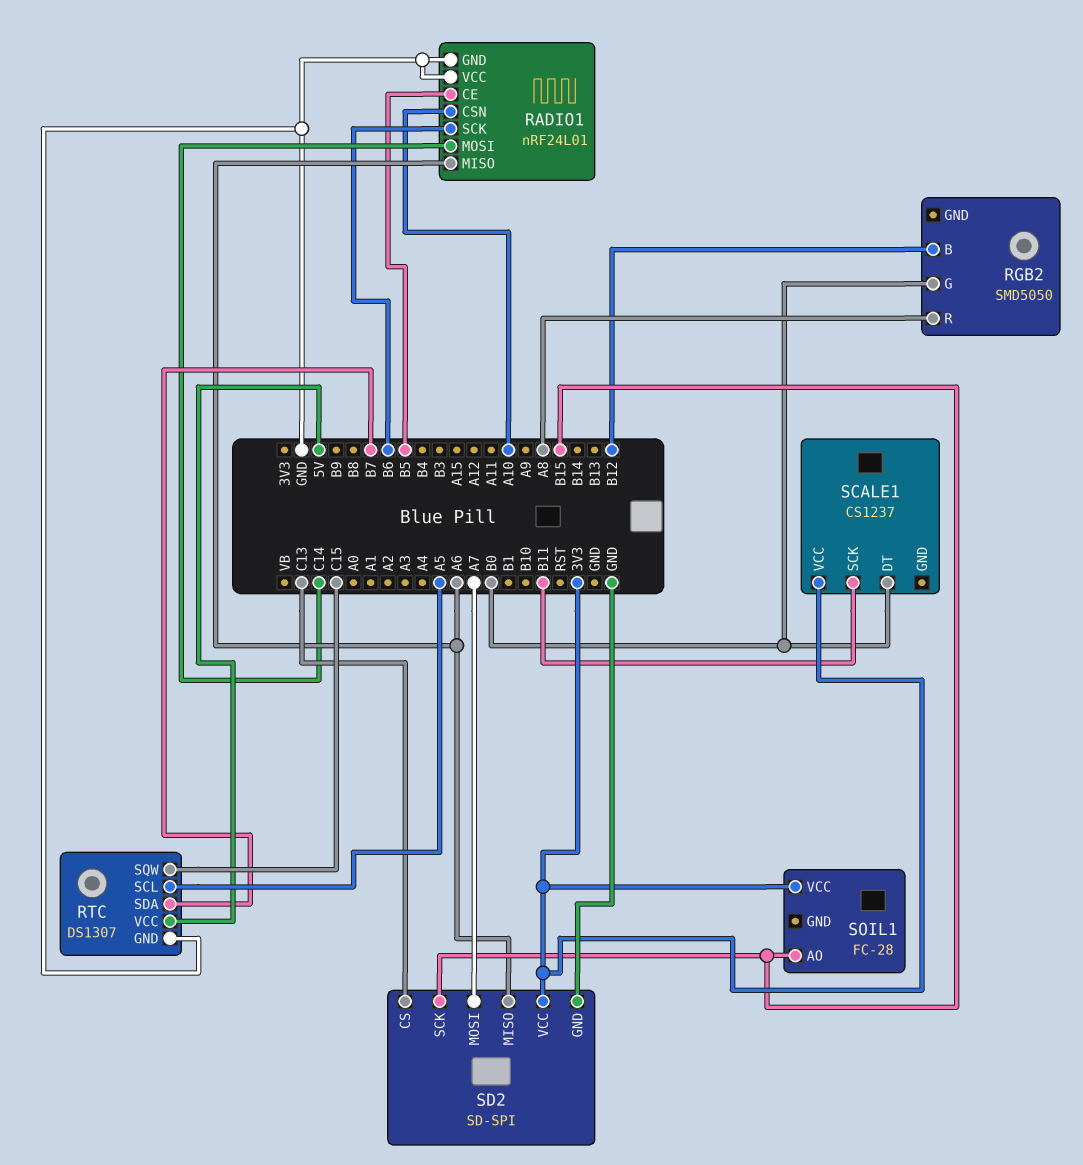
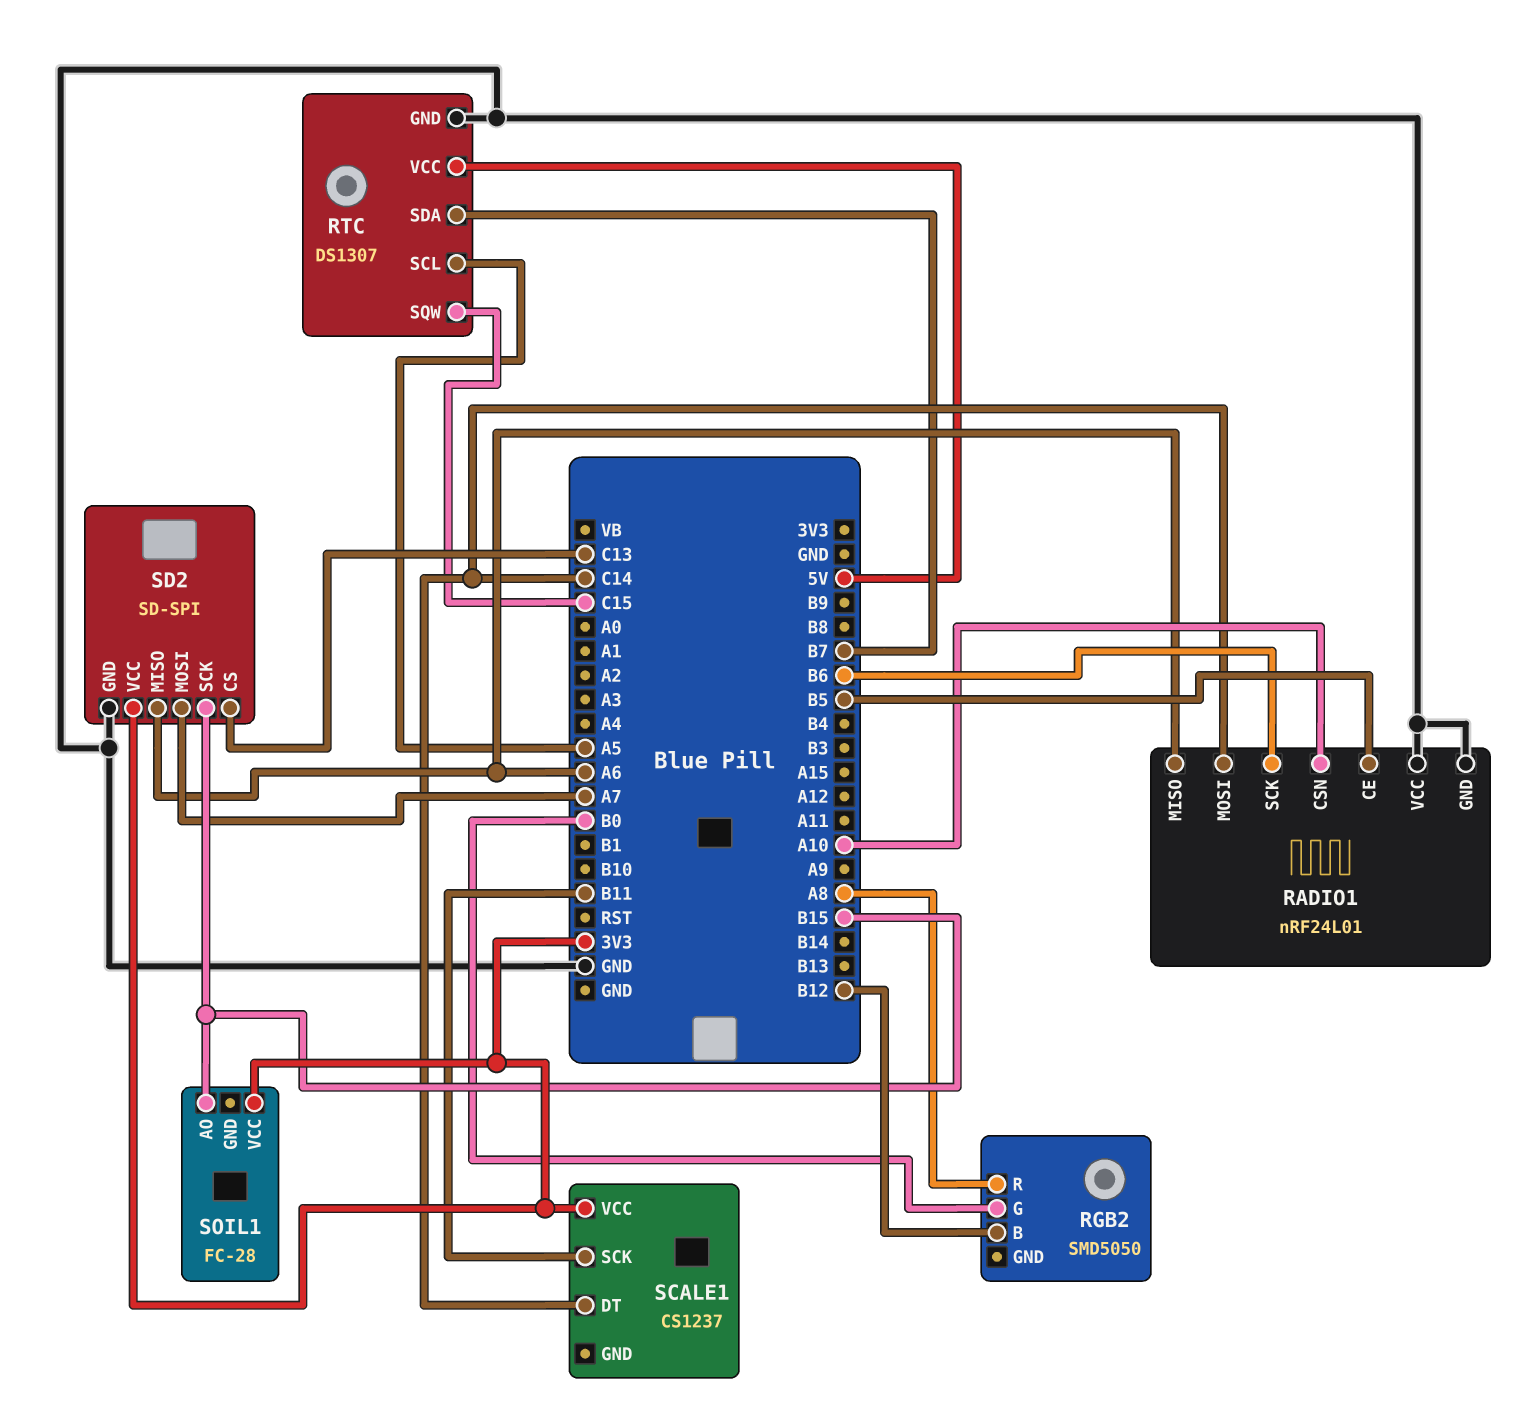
SCALE1 pin DT: B0 -> C14

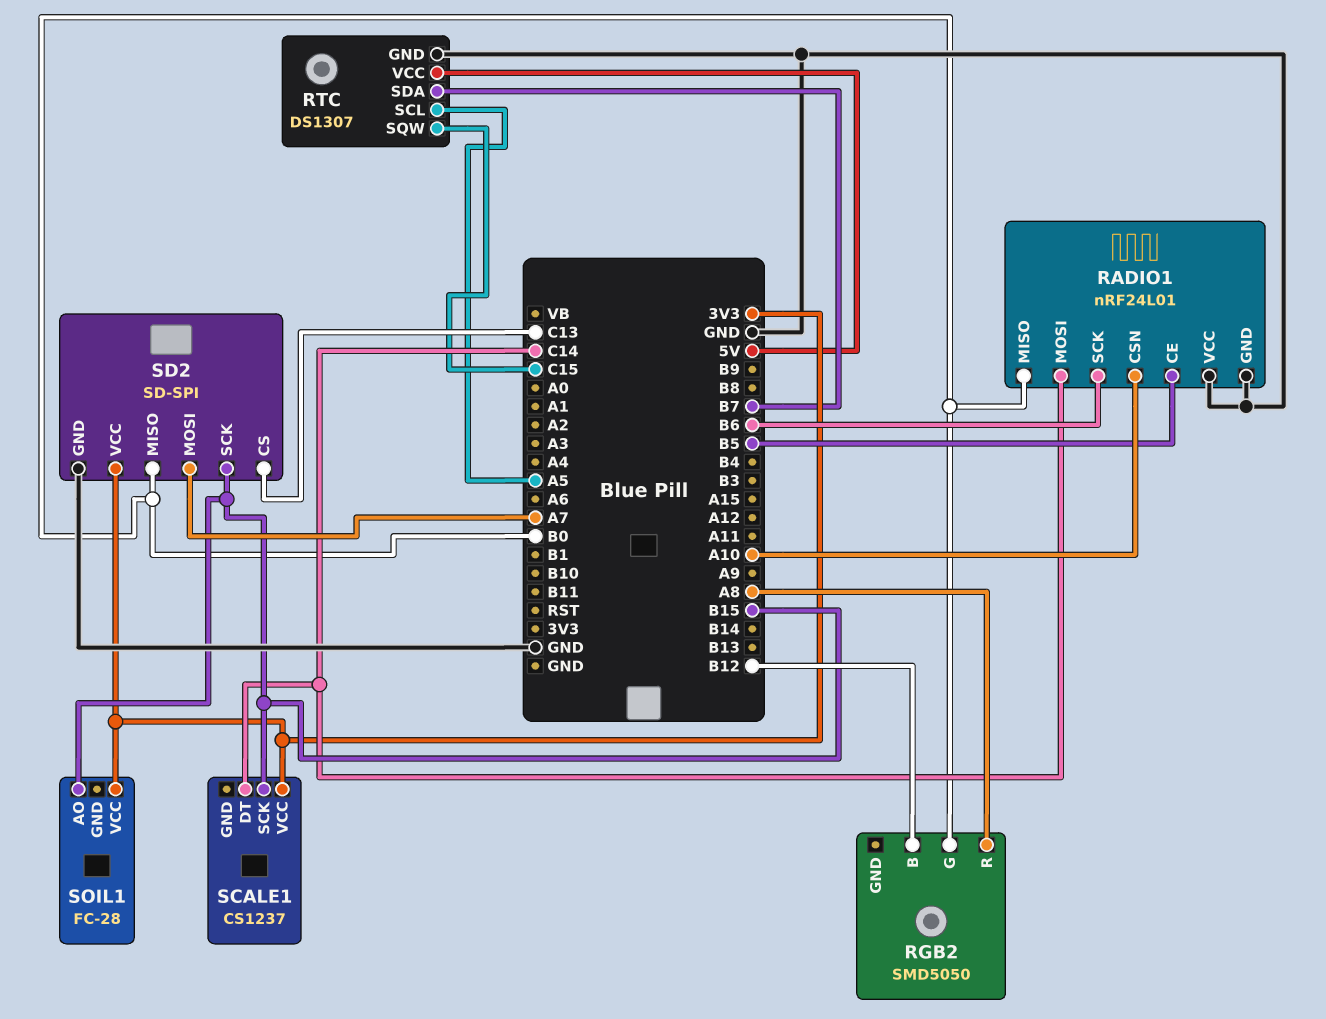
RADIO1 pin MISO: A6 -> B0
SCALE1 pin SCK: B11 -> B15
SD2 pin MISO: A6 -> B0

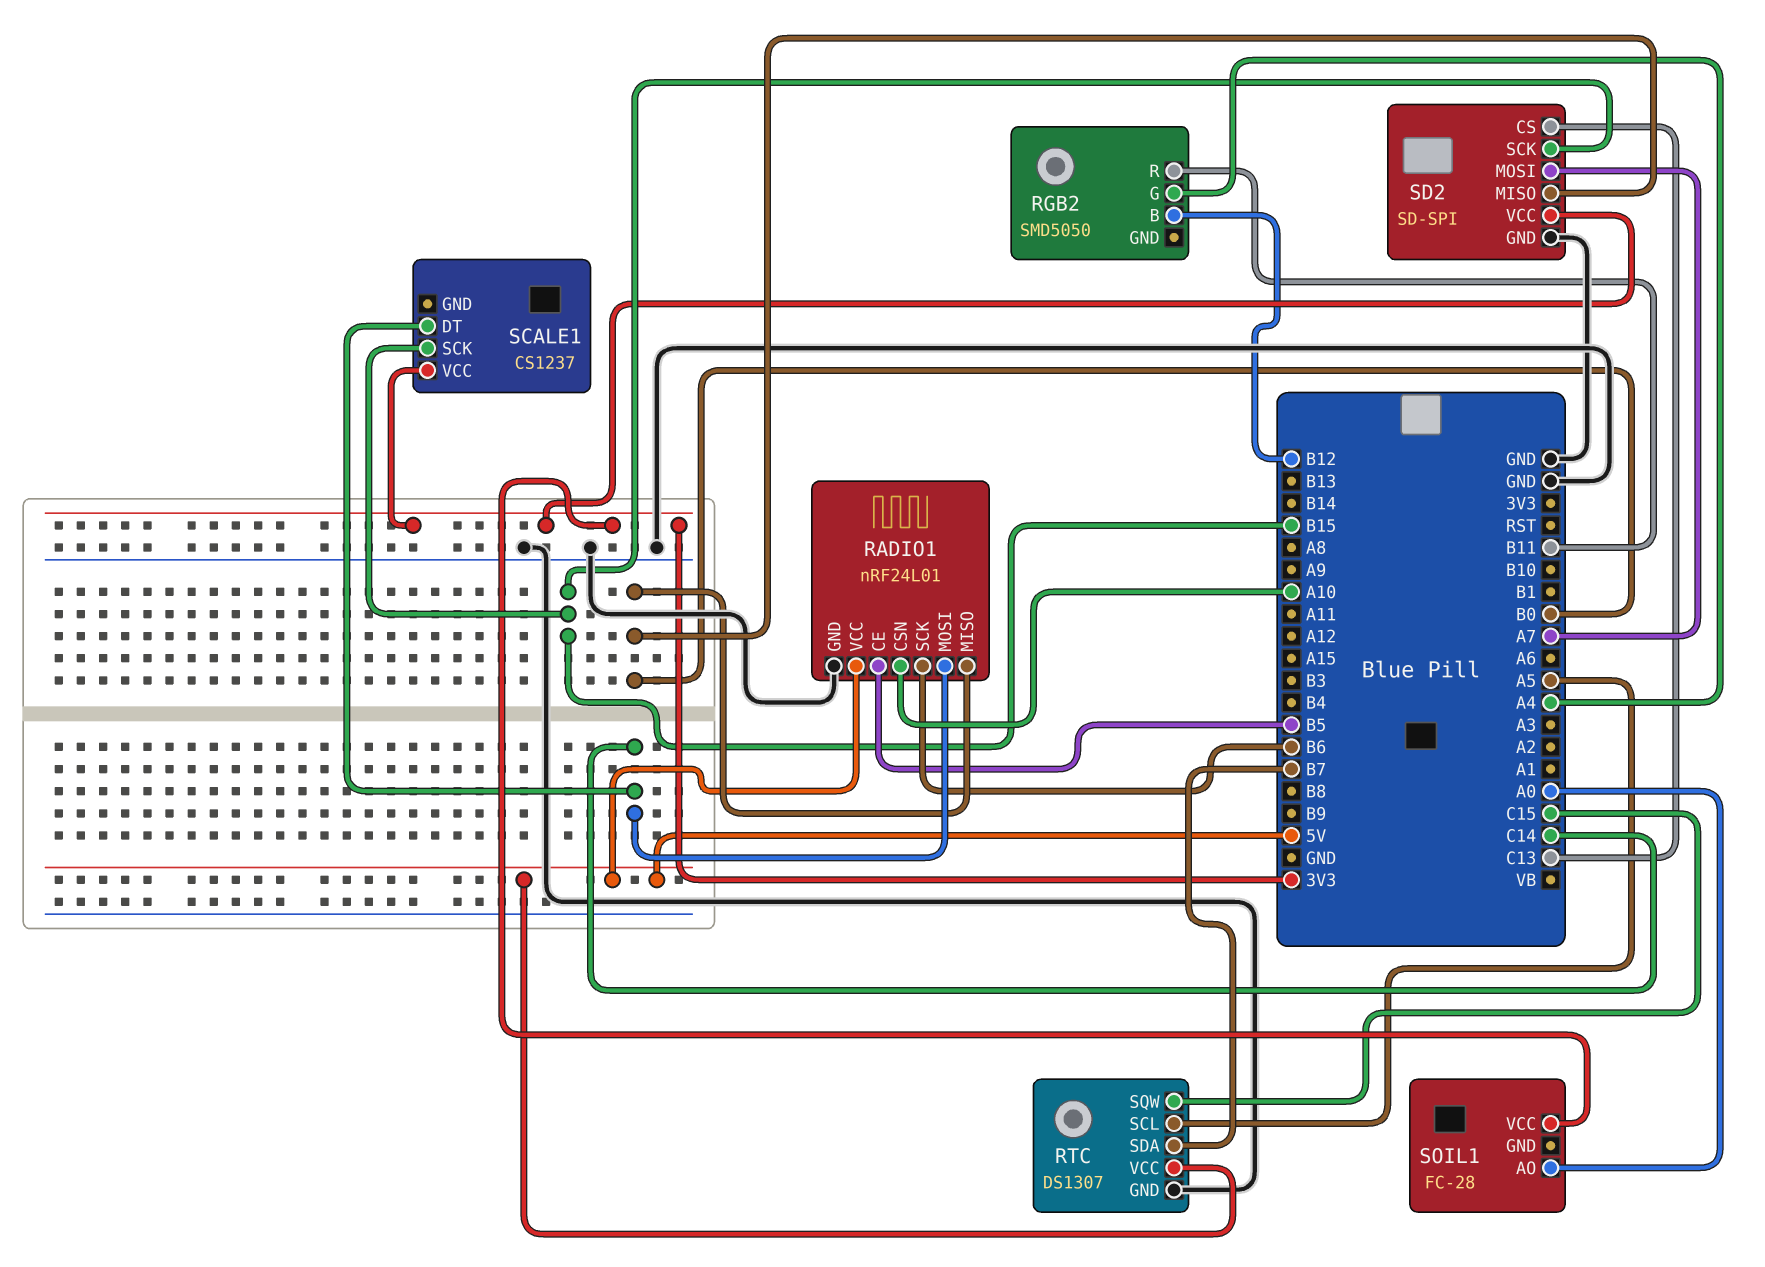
RADIO1 pin VCC: GND -> 5V
RGB2 pin G: B0 -> A4
RGB2 pin R: A8 -> B11
SOIL1 pin AO: B15 -> A0

